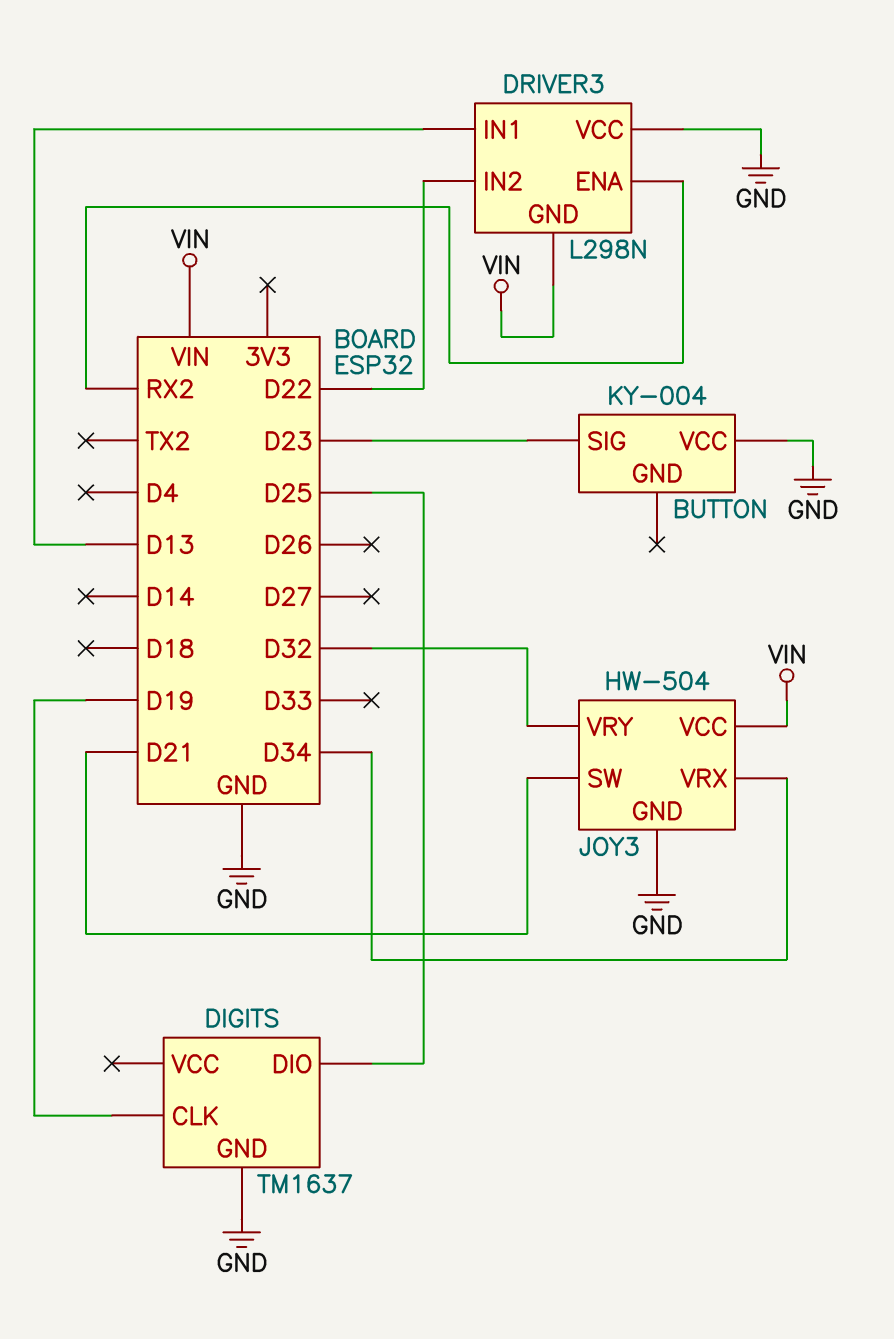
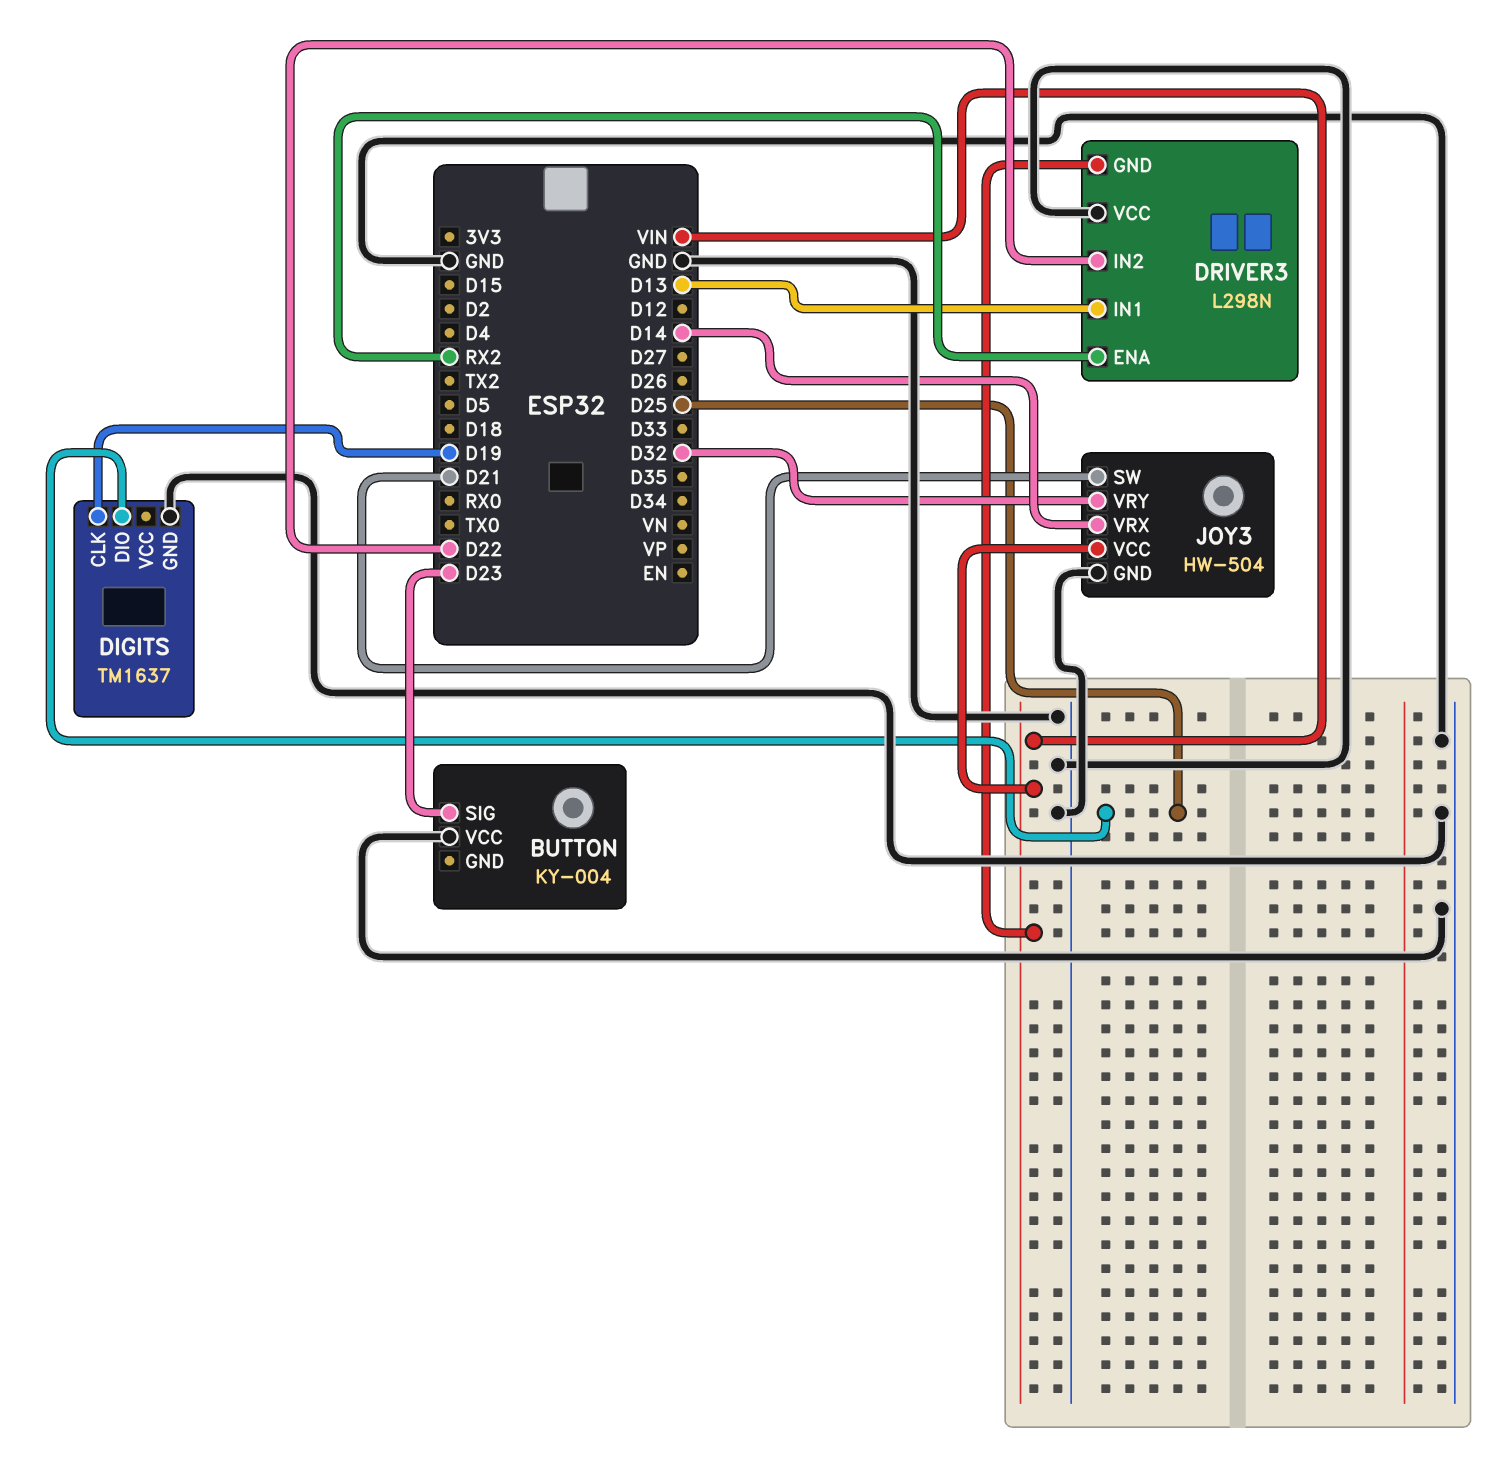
JOY3 pin VRX: D34 -> D14

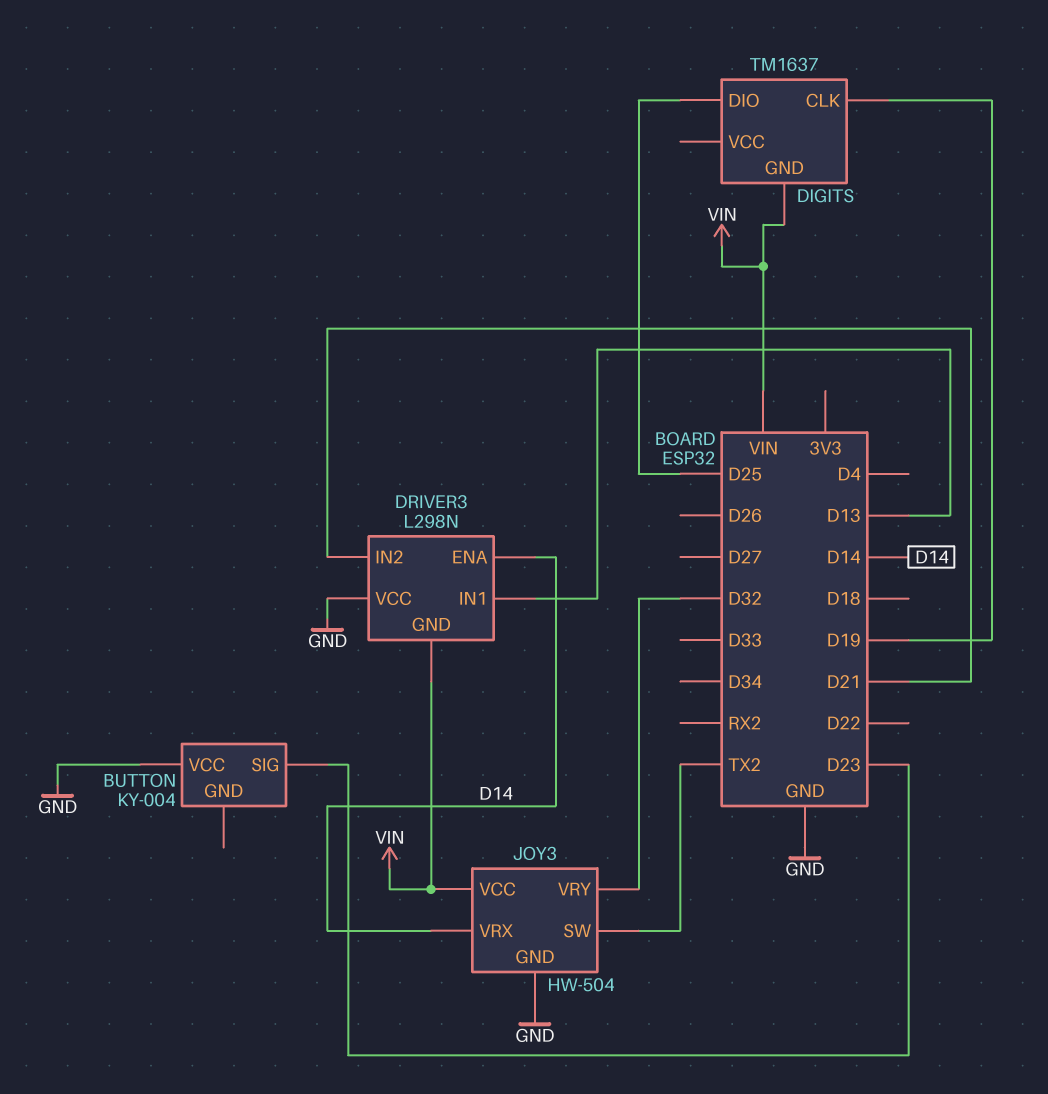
DIGITS pin GND: GND -> VIN
DRIVER3 pin ENA: RX2 -> D14
DRIVER3 pin IN2: D22 -> D21
JOY3 pin SW: D21 -> TX2

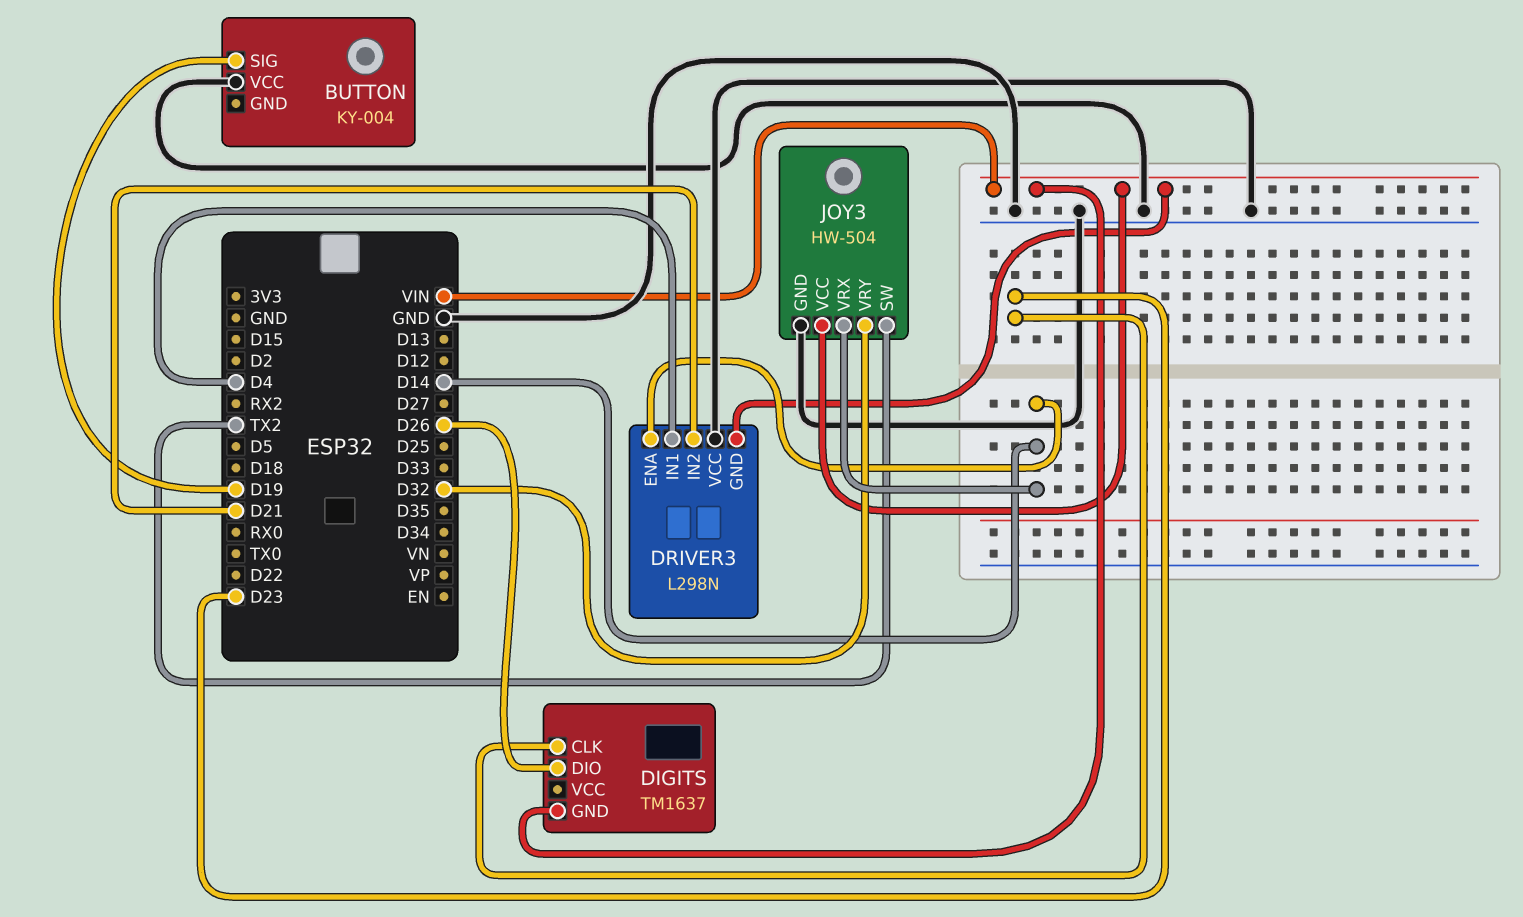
BUTTON pin SIG: D23 -> D19
DIGITS pin CLK: D19 -> D23
DIGITS pin DIO: D25 -> D26
DRIVER3 pin IN1: D13 -> D4

